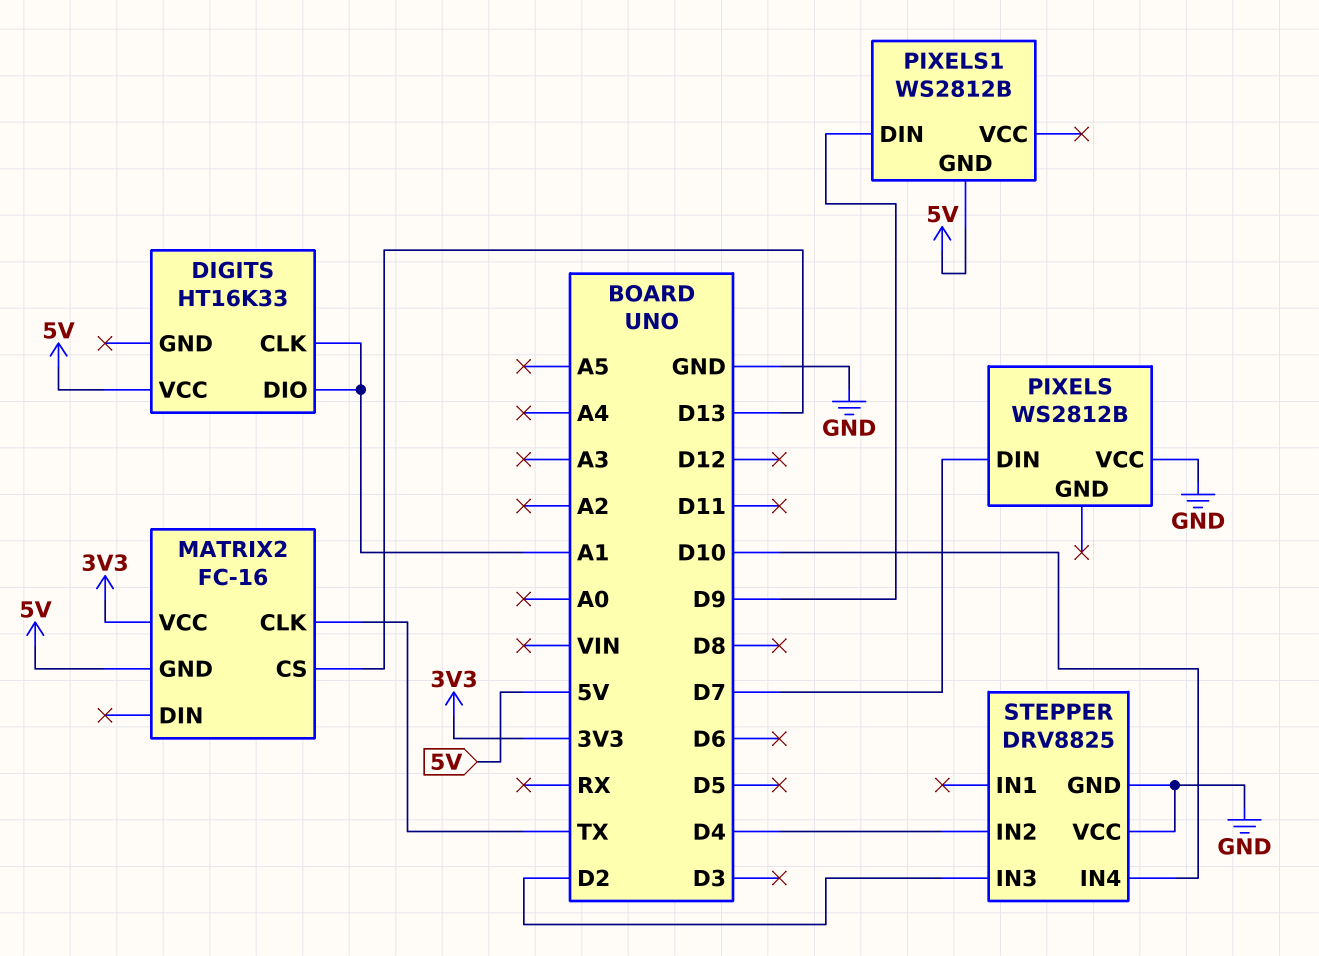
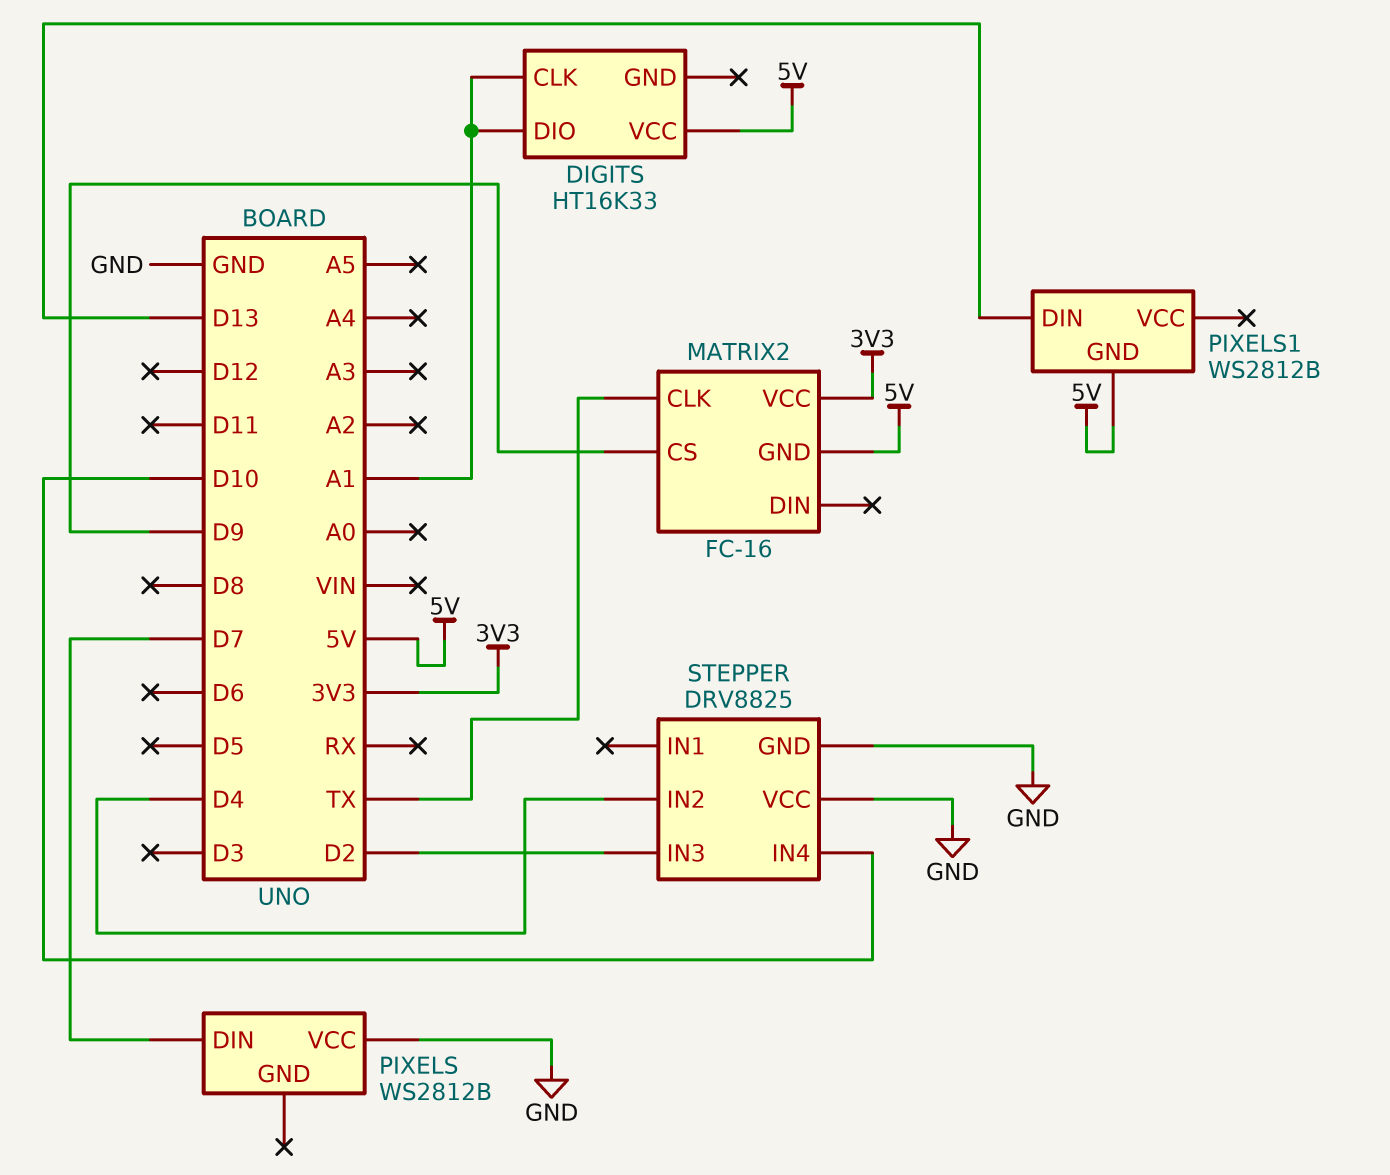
MATRIX2 pin CS: D13 -> D9
PIXELS1 pin DIN: D9 -> D13

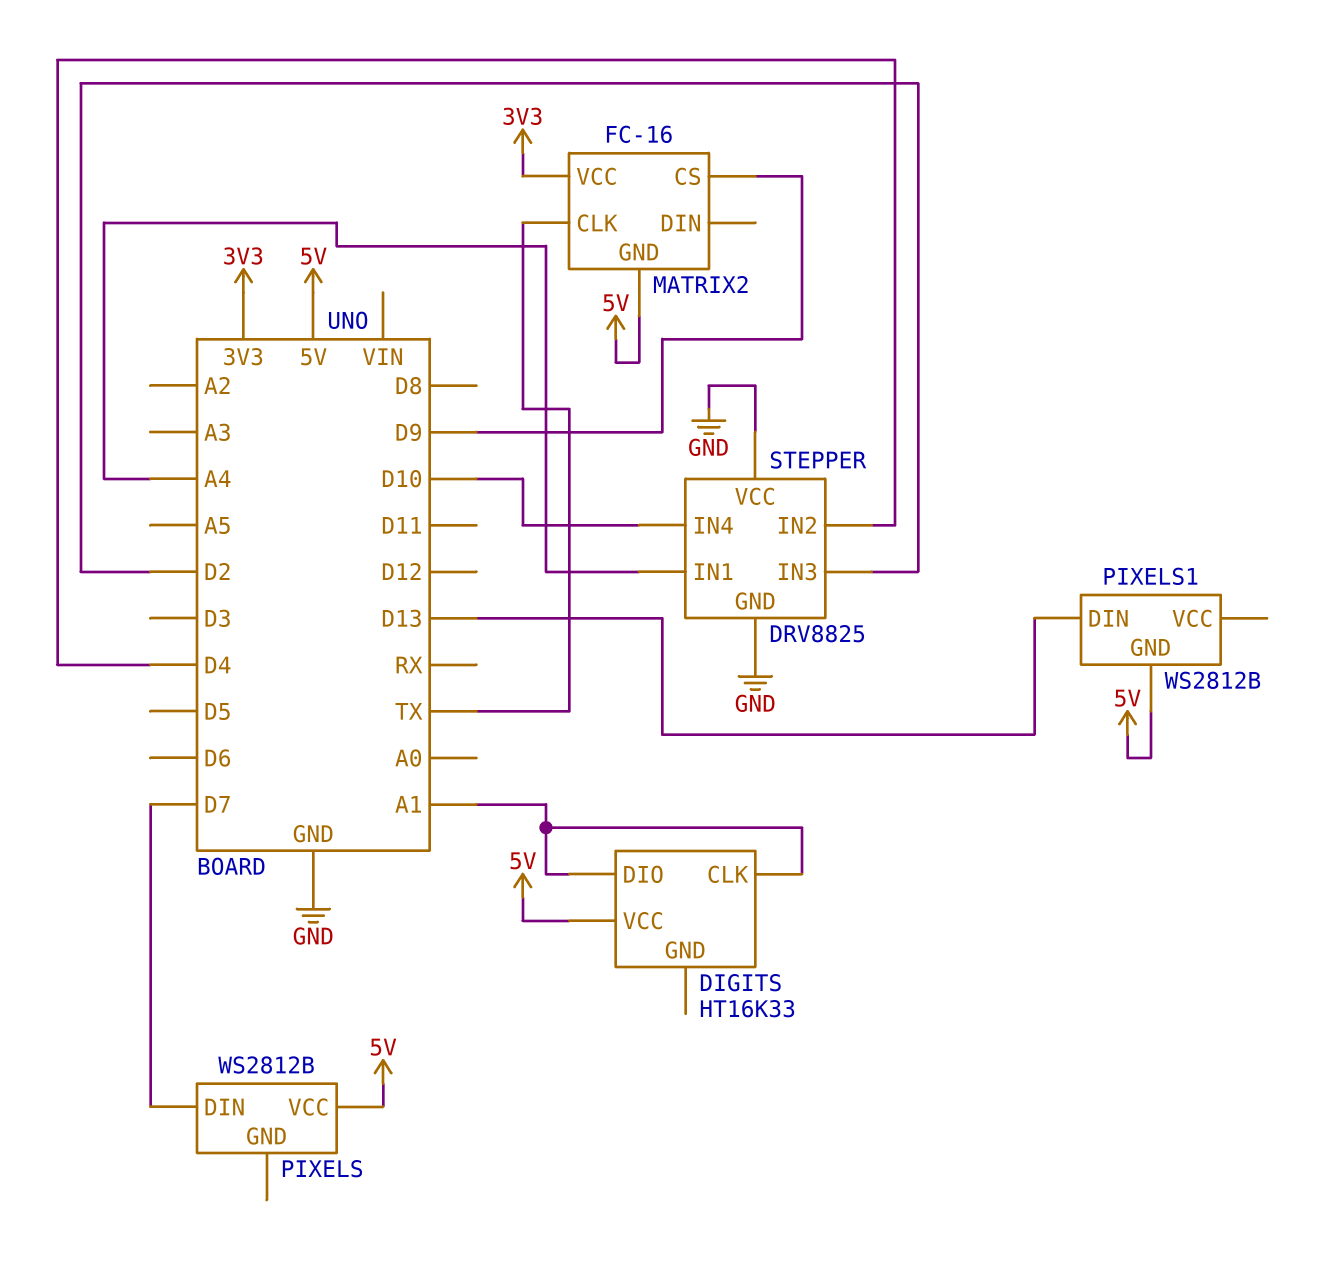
PIXELS pin VCC: GND -> 5V
STEPPER pin IN1: none -> A4

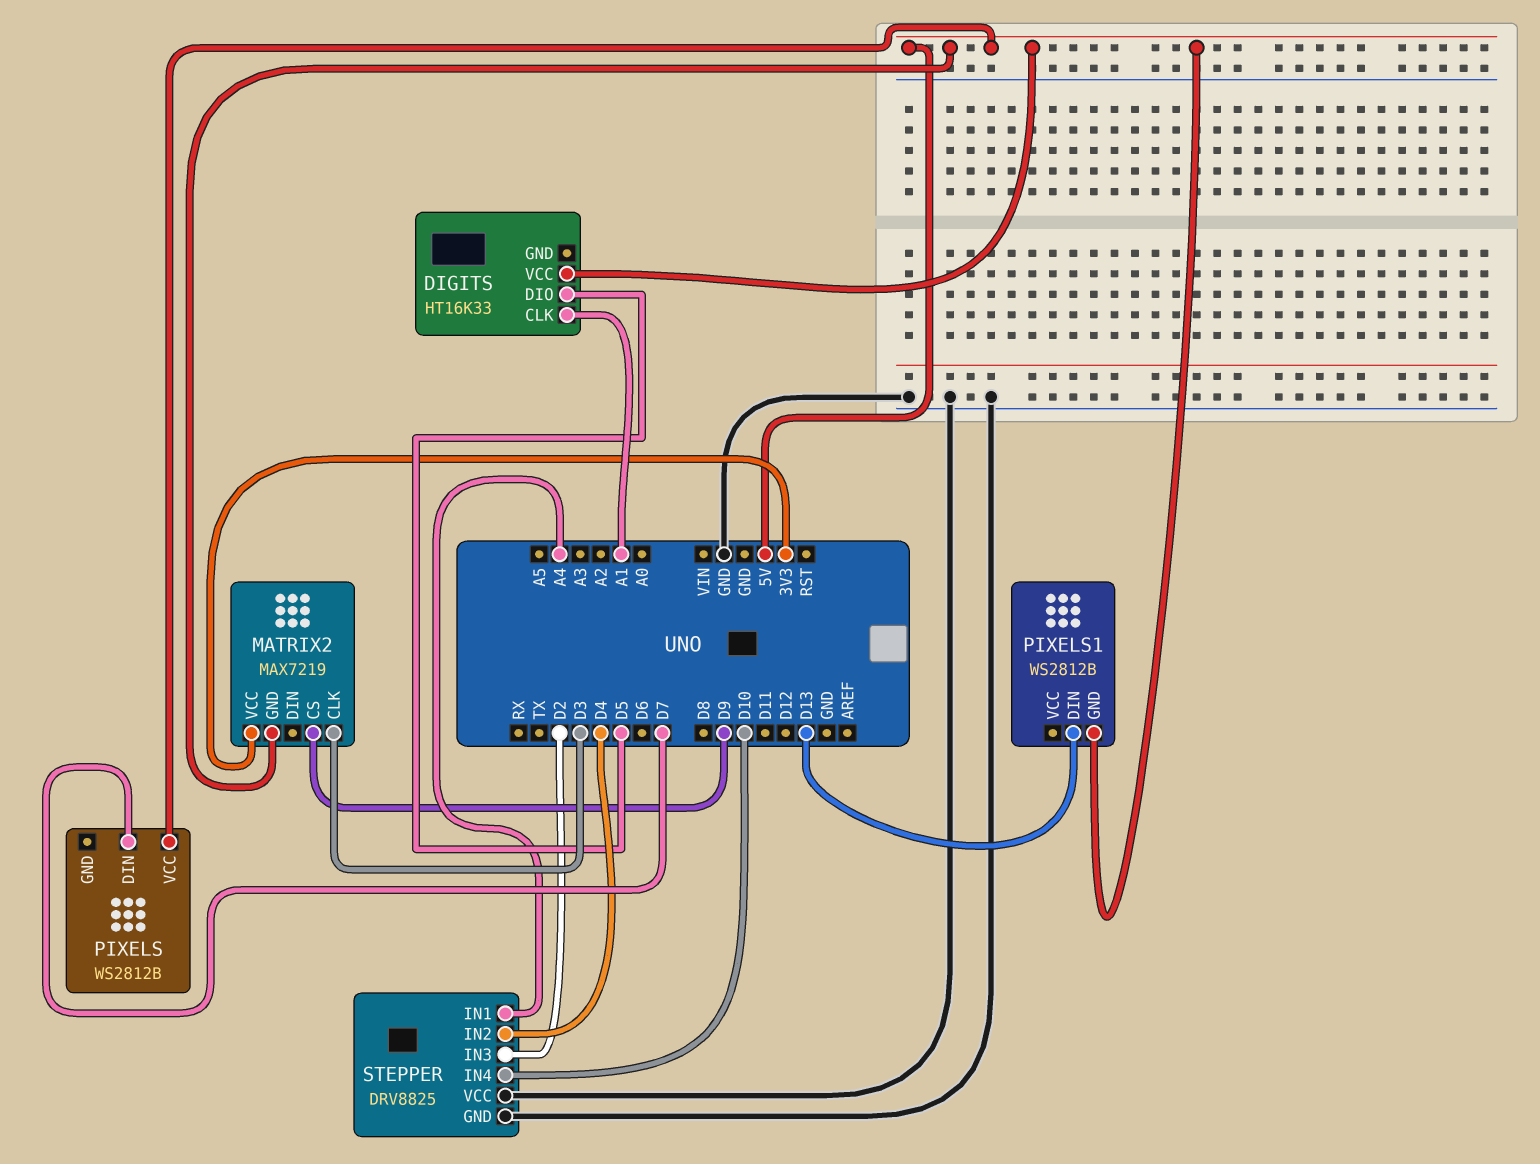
DIGITS pin DIO: A1 -> D5
MATRIX2: FC-16 -> MAX7219
MATRIX2 pin CLK: TX -> D3

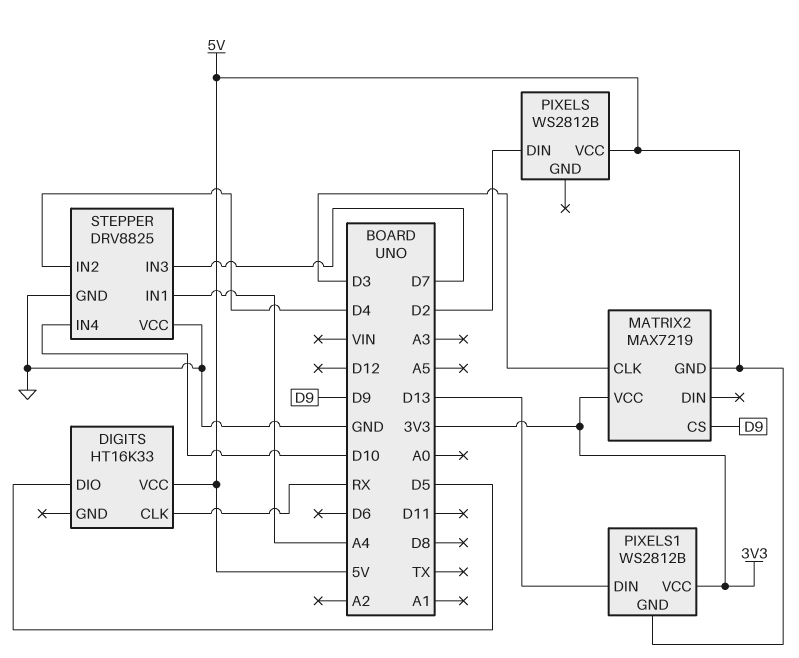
DIGITS pin CLK: A1 -> RX
PIXELS pin DIN: D7 -> D2
PIXELS1 pin VCC: none -> 3V3
STEPPER pin IN3: D2 -> D7

